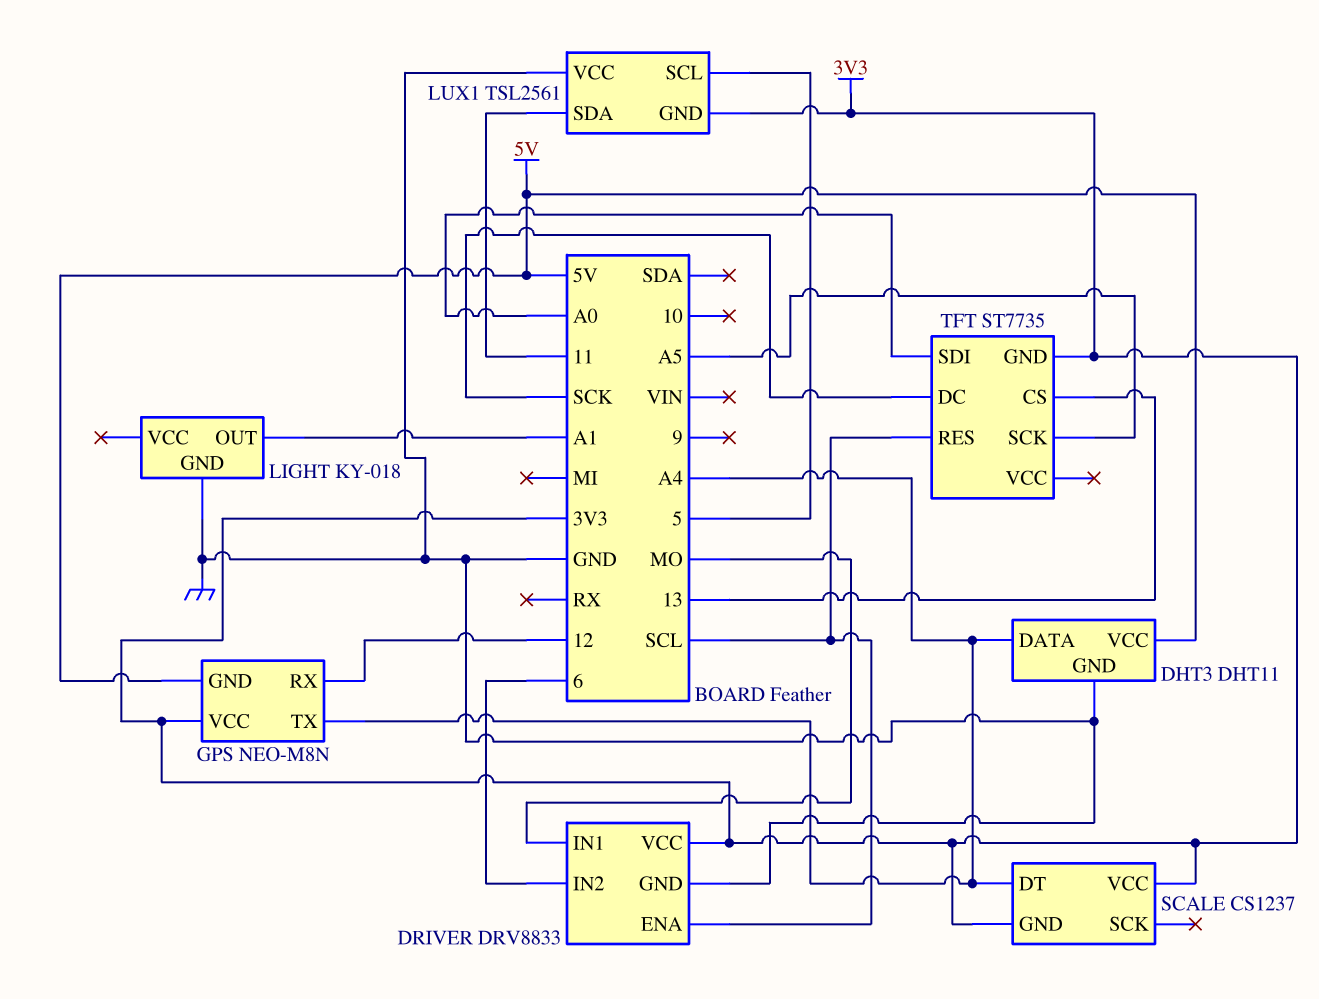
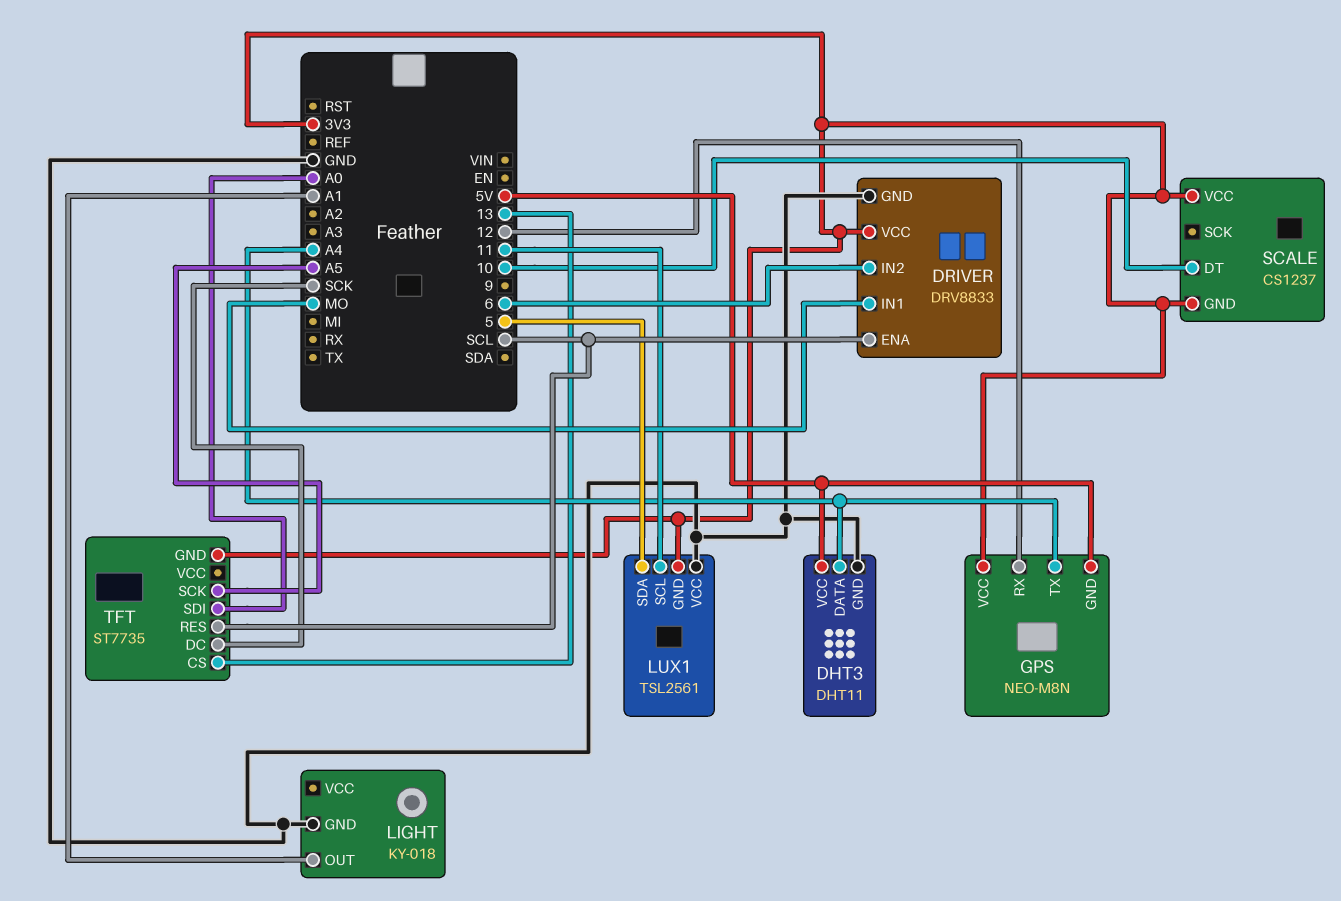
LUX1 pin SCL: 5 -> 11
LUX1 pin SDA: 11 -> 5
SCALE pin DT: A4 -> 10

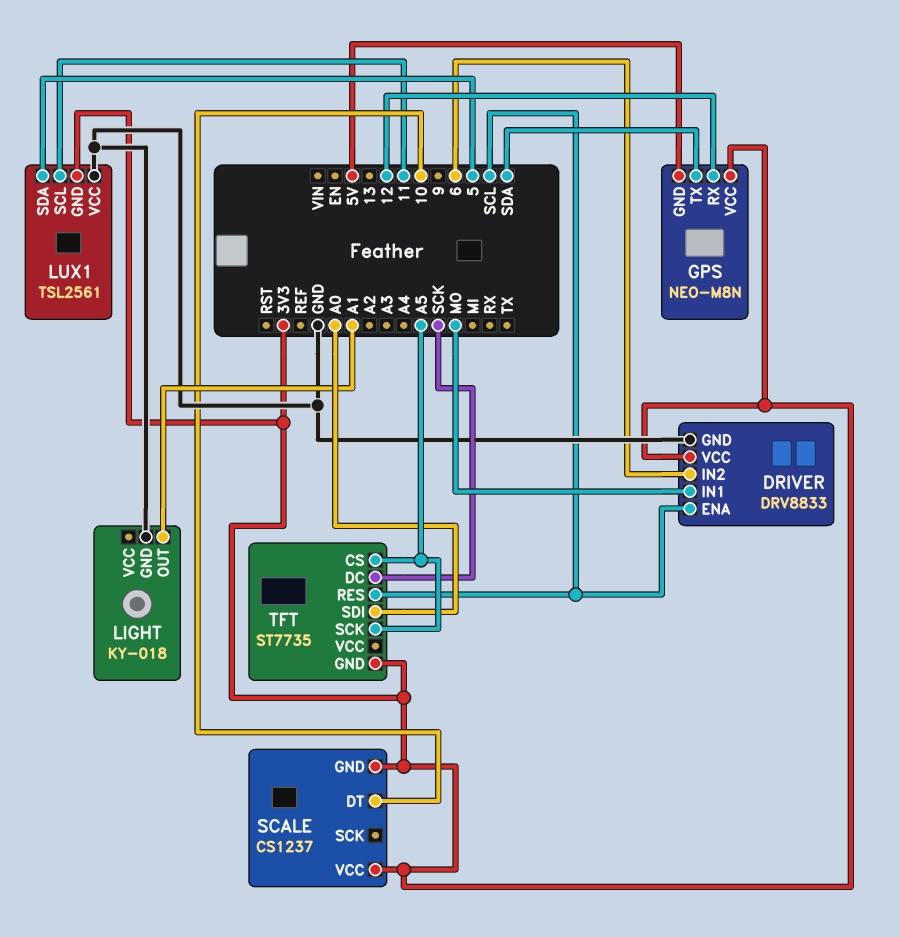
DHT3: DHT11 -> none
DHT3 pin DATA: A4 -> none
DHT3 pin GND: GND -> none
DHT3 pin VCC: 5V -> none
GPS pin TX: A4 -> SDA
TFT pin CS: 13 -> A5

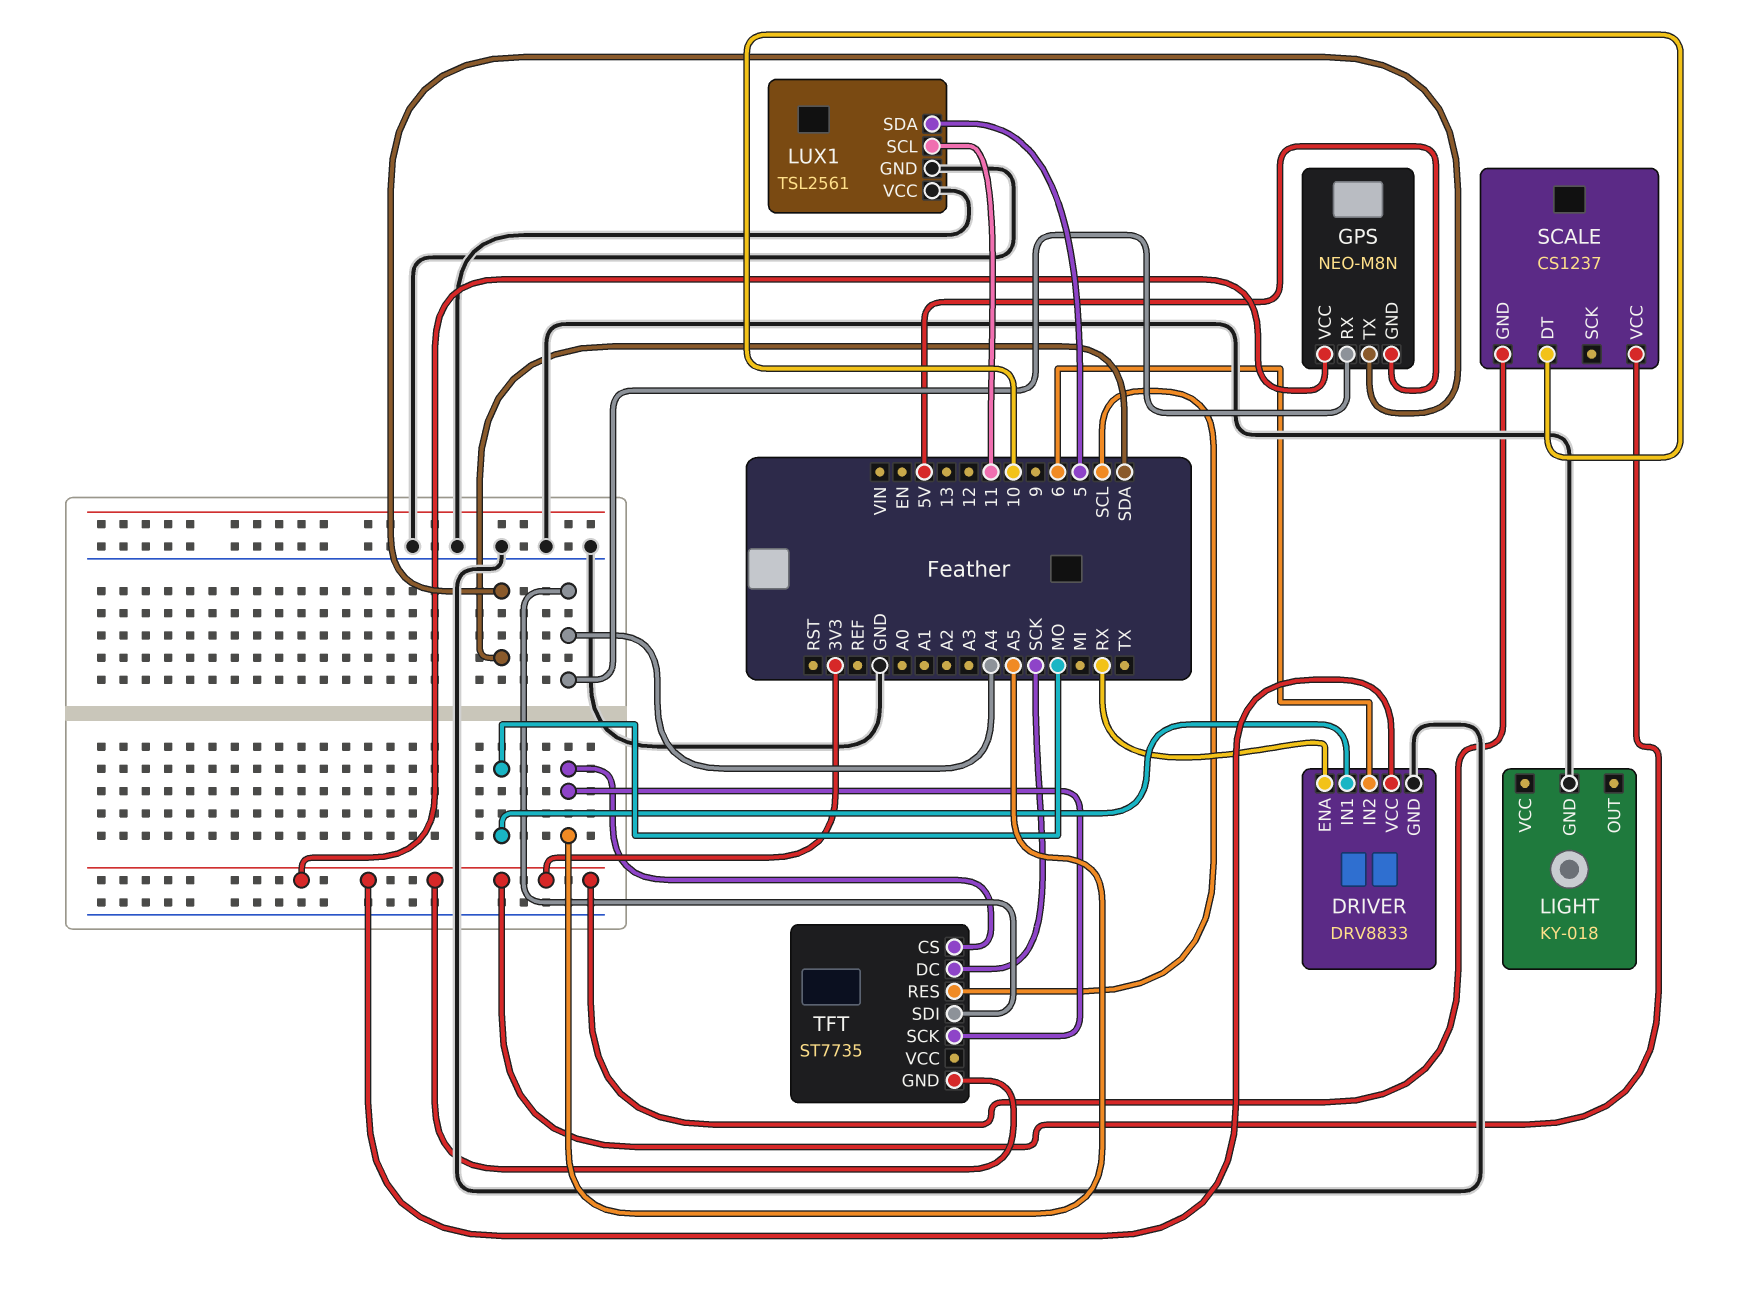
DRIVER pin ENA: SCL -> RX
GPS pin RX: 12 -> A4
LIGHT pin OUT: A1 -> none
LUX1 pin GND: 3V3 -> GND
TFT pin SDI: A0 -> A4

